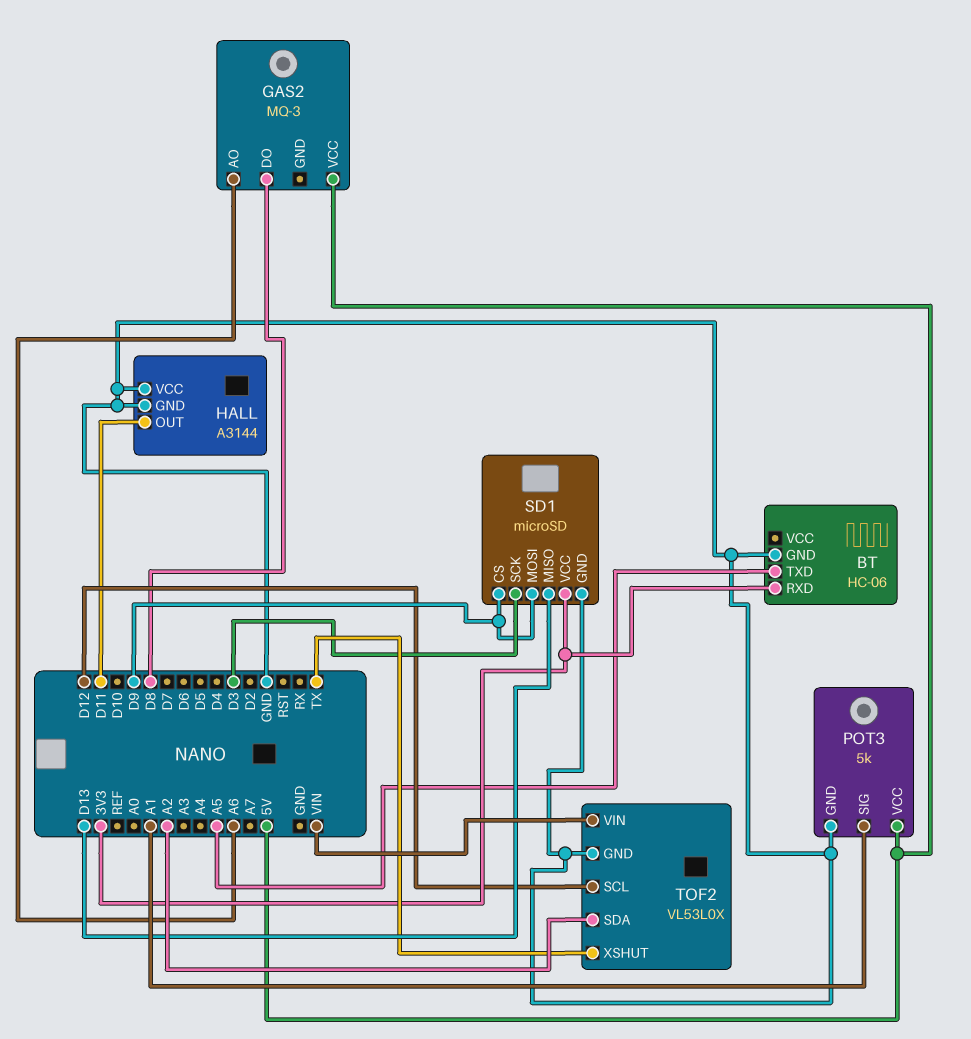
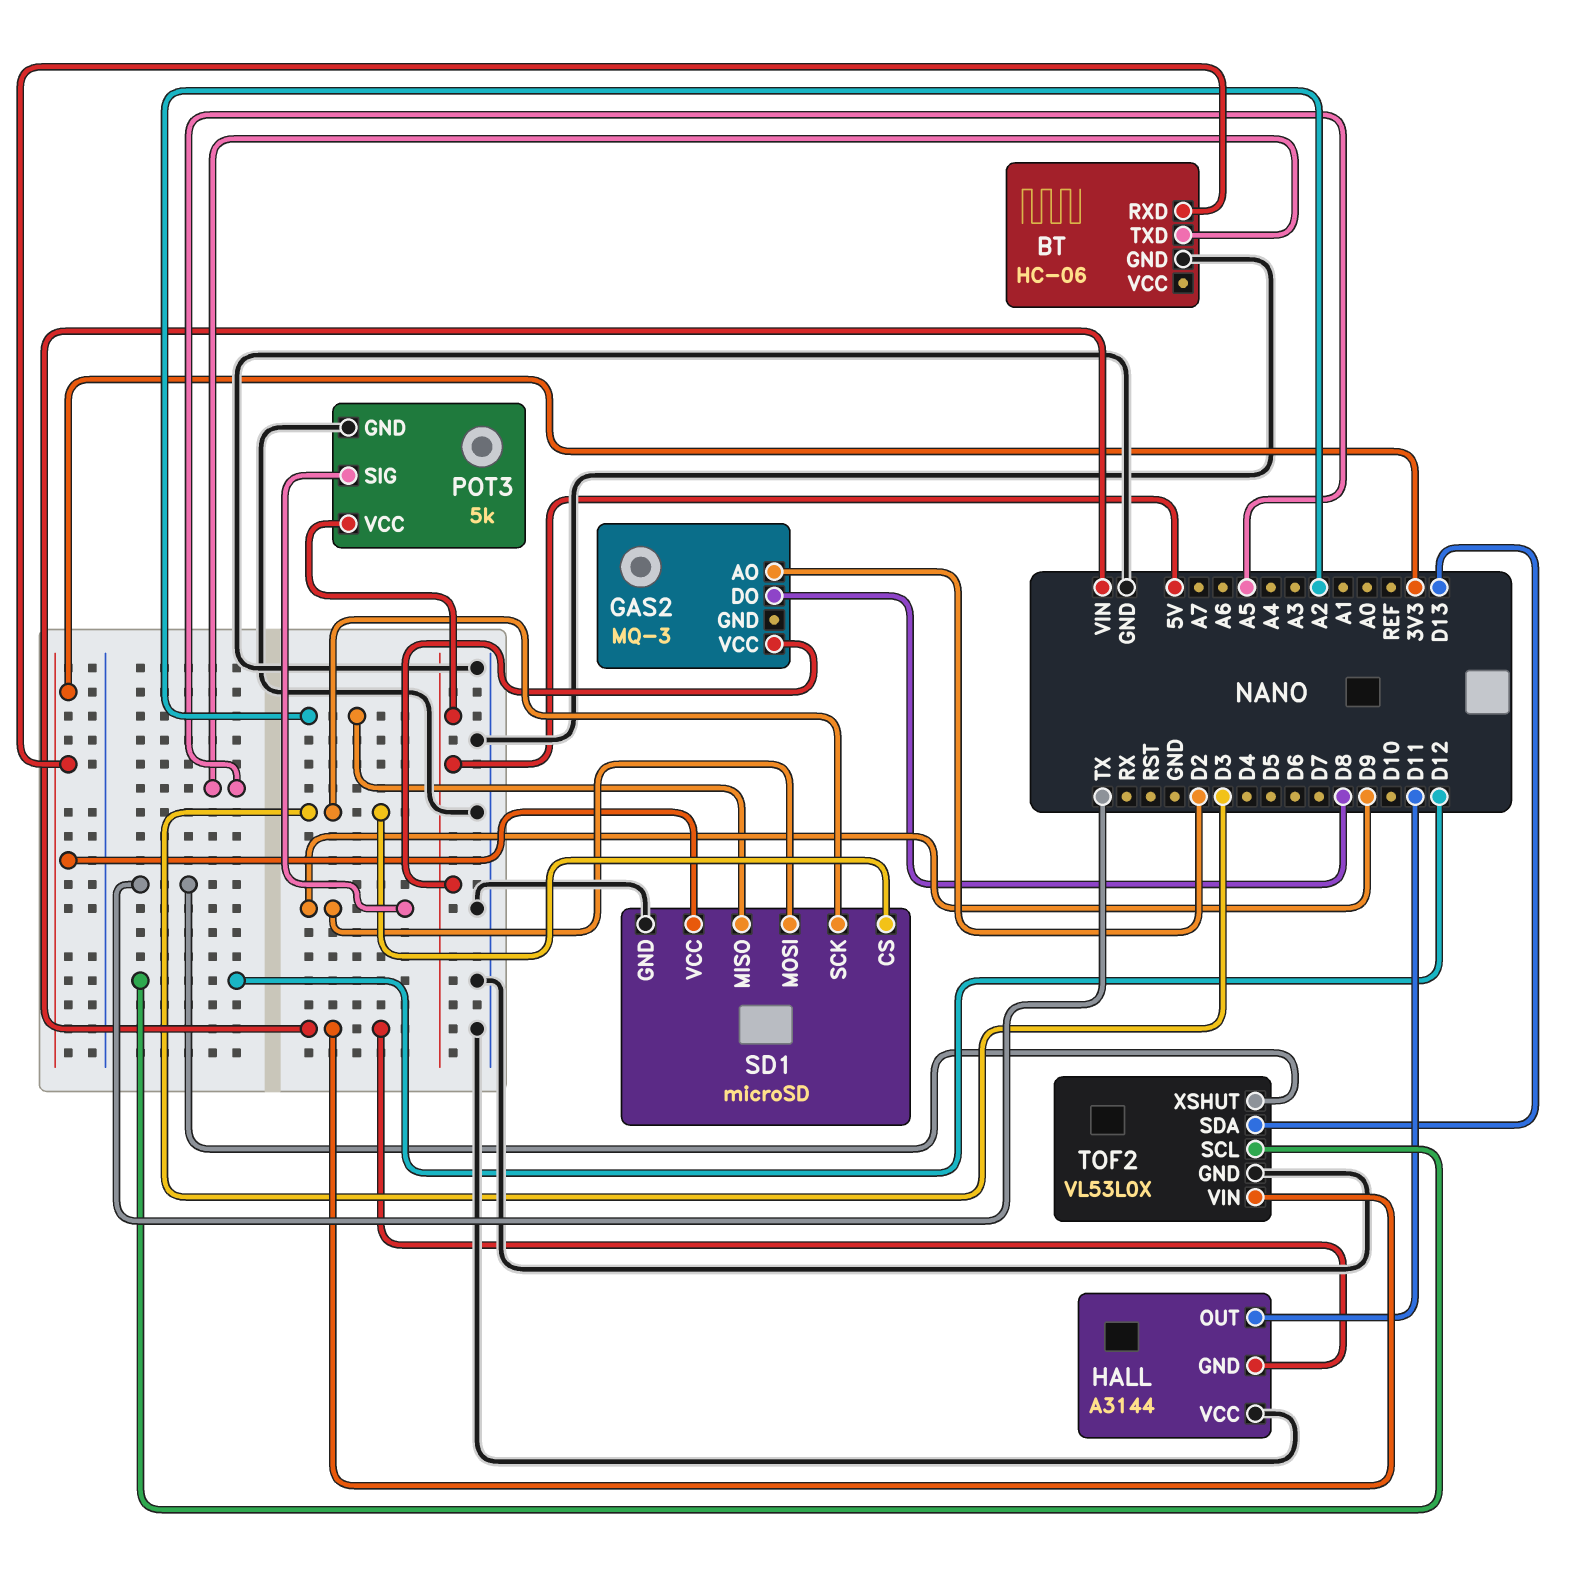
GAS2 pin AO: A6 -> D2
HALL pin GND: GND -> VIN
POT3 pin SIG: A1 -> D9
SD1 pin CS: D9 -> D3
SD1 pin MISO: D13 -> A2
TOF2 pin SDA: A2 -> D13

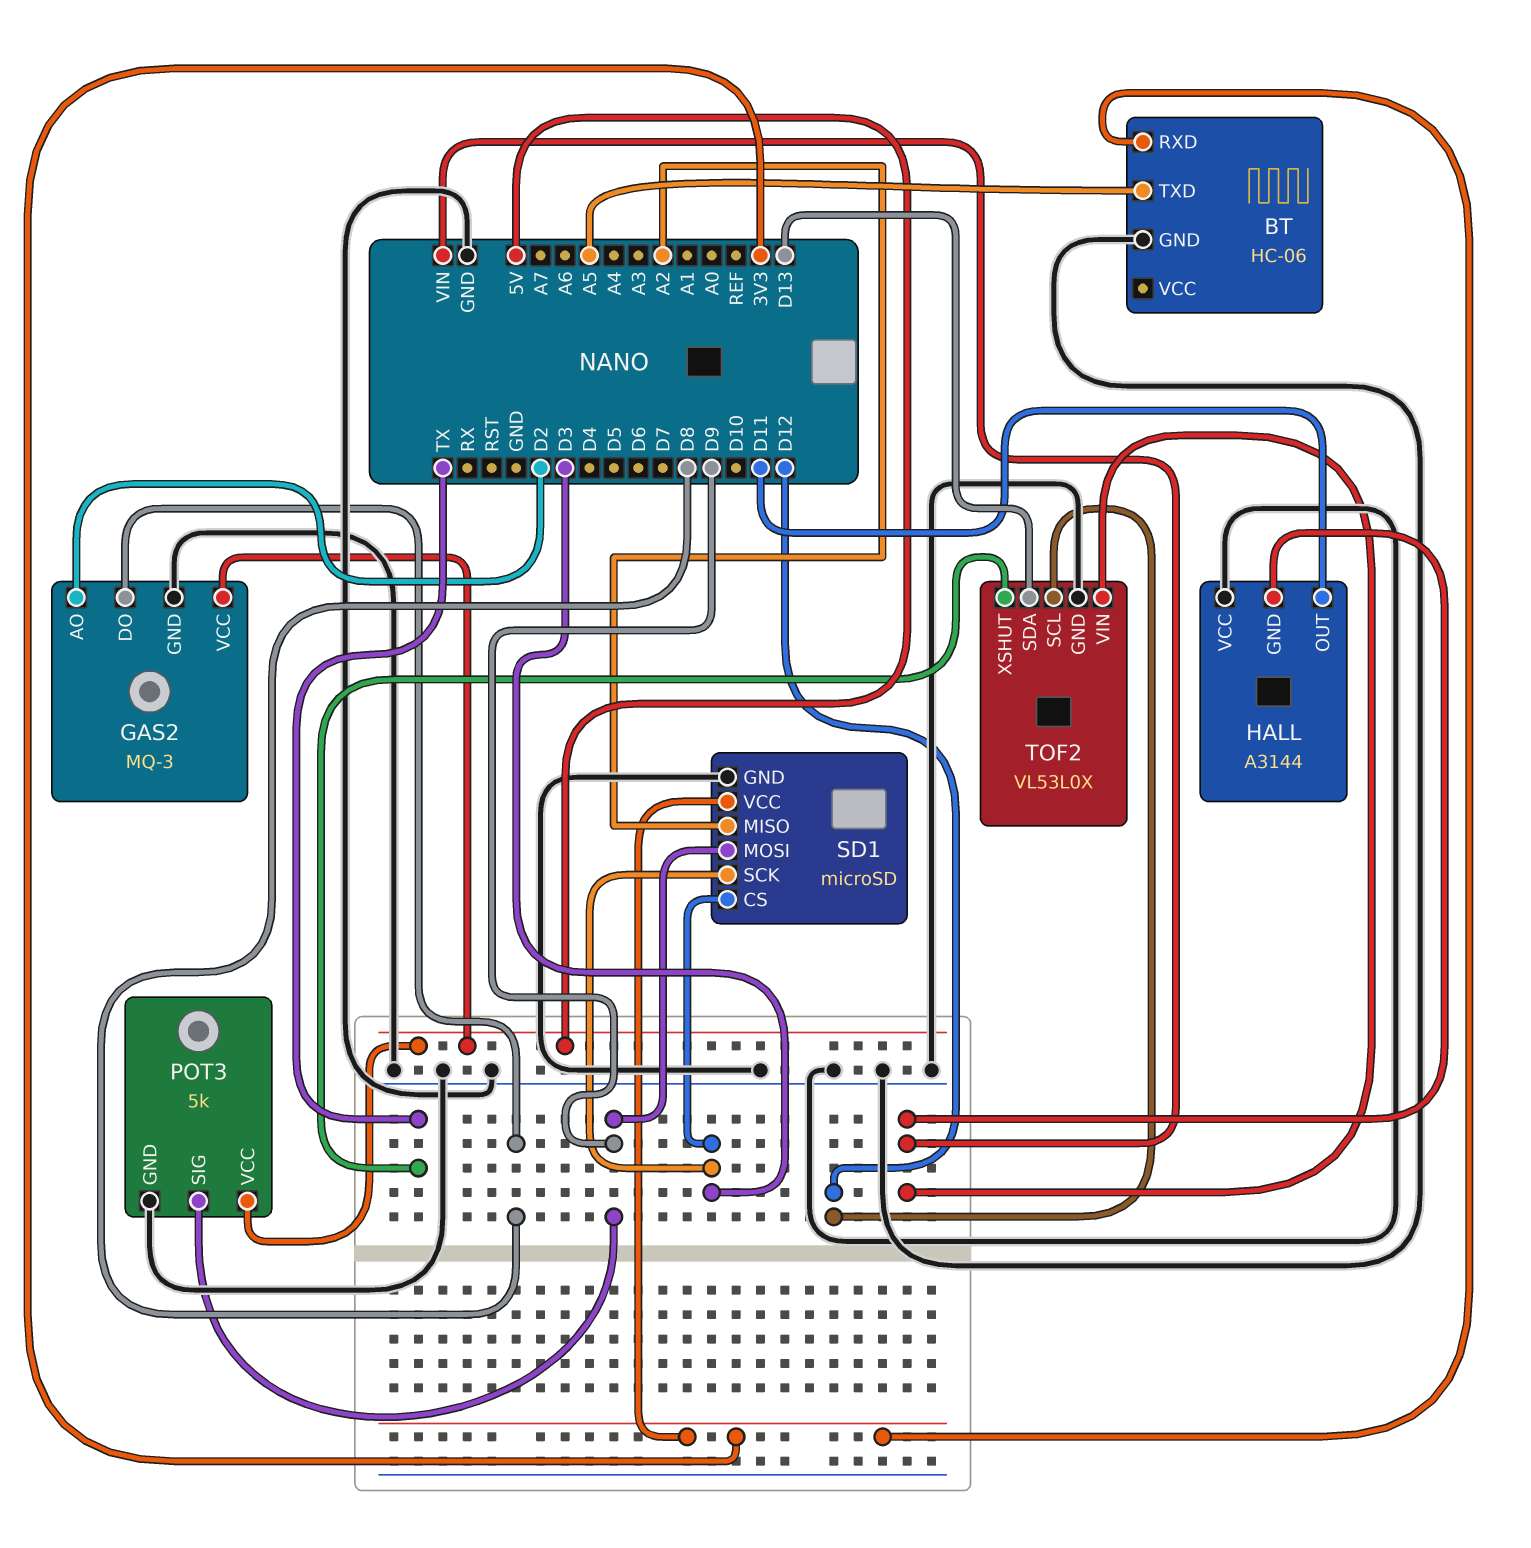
GAS2 pin GND: none -> GND

